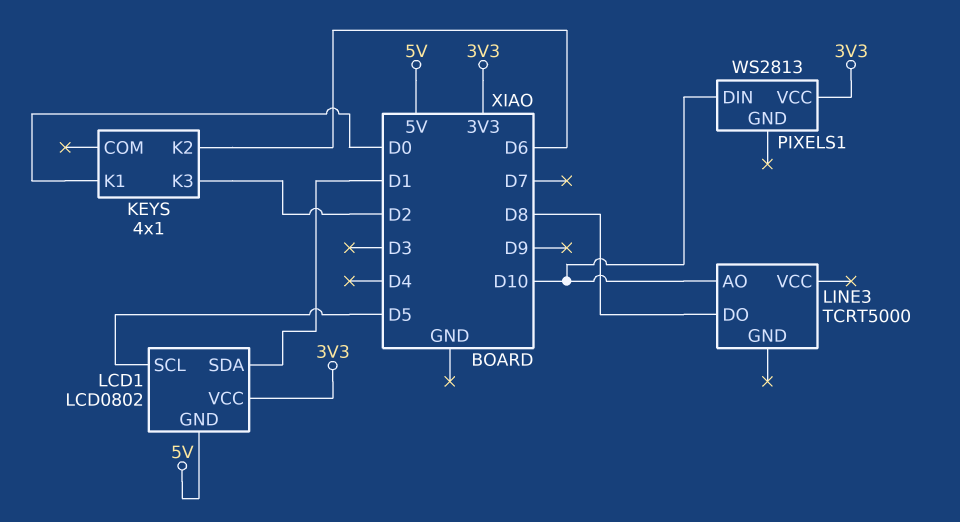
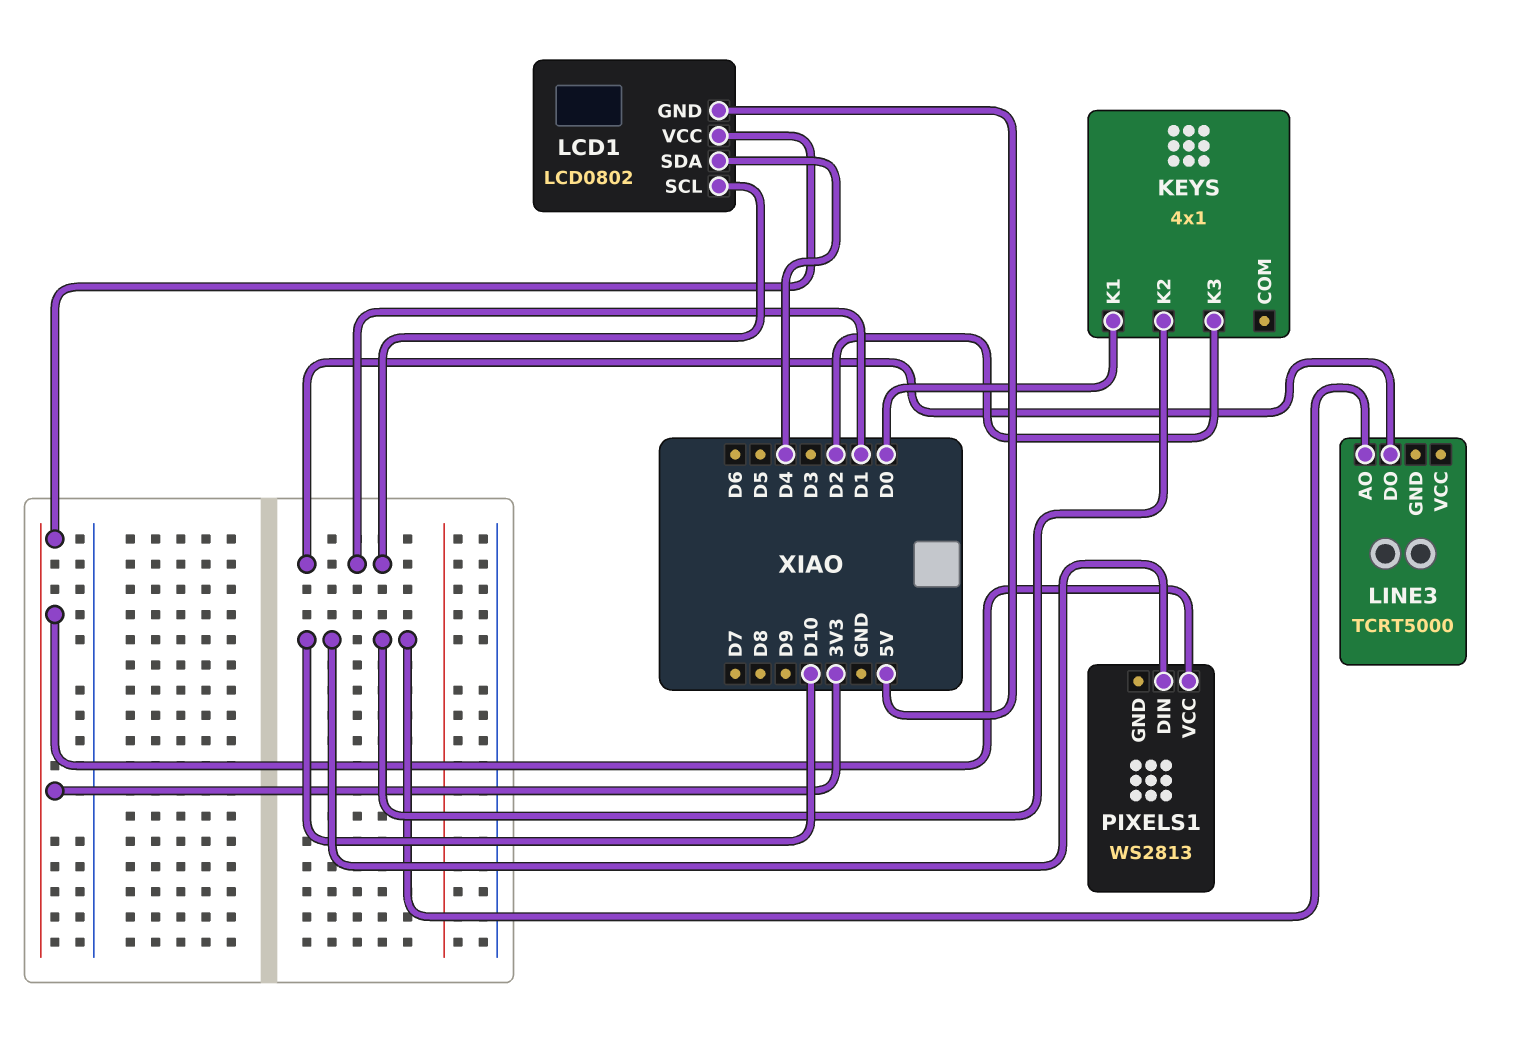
KEYS pin K2: D6 -> D10
LCD1 pin SCL: D5 -> D1
LCD1 pin SDA: D1 -> D4
LINE3 pin DO: D8 -> D1

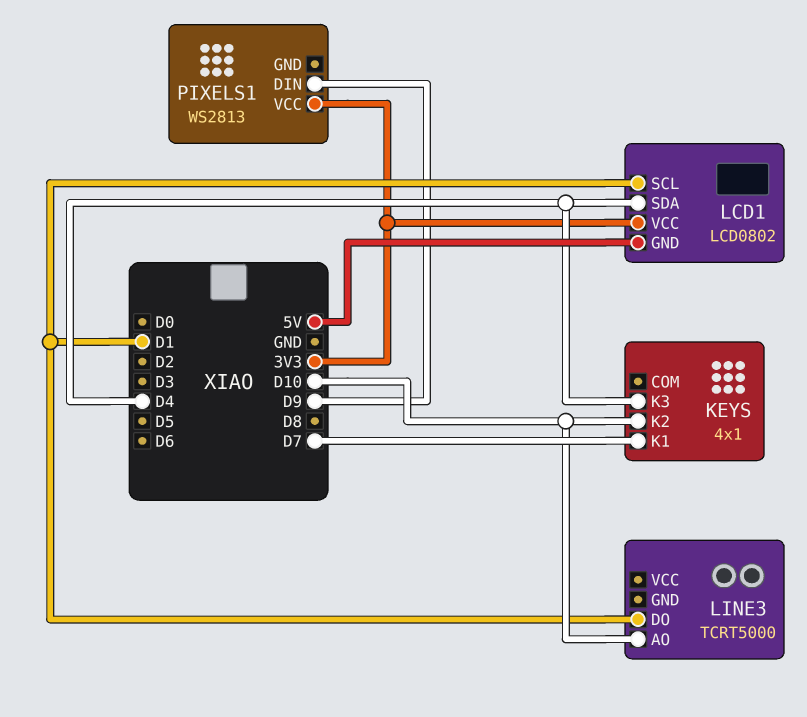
KEYS pin K1: D0 -> D7
KEYS pin K3: D2 -> D4
PIXELS1 pin DIN: D10 -> D9

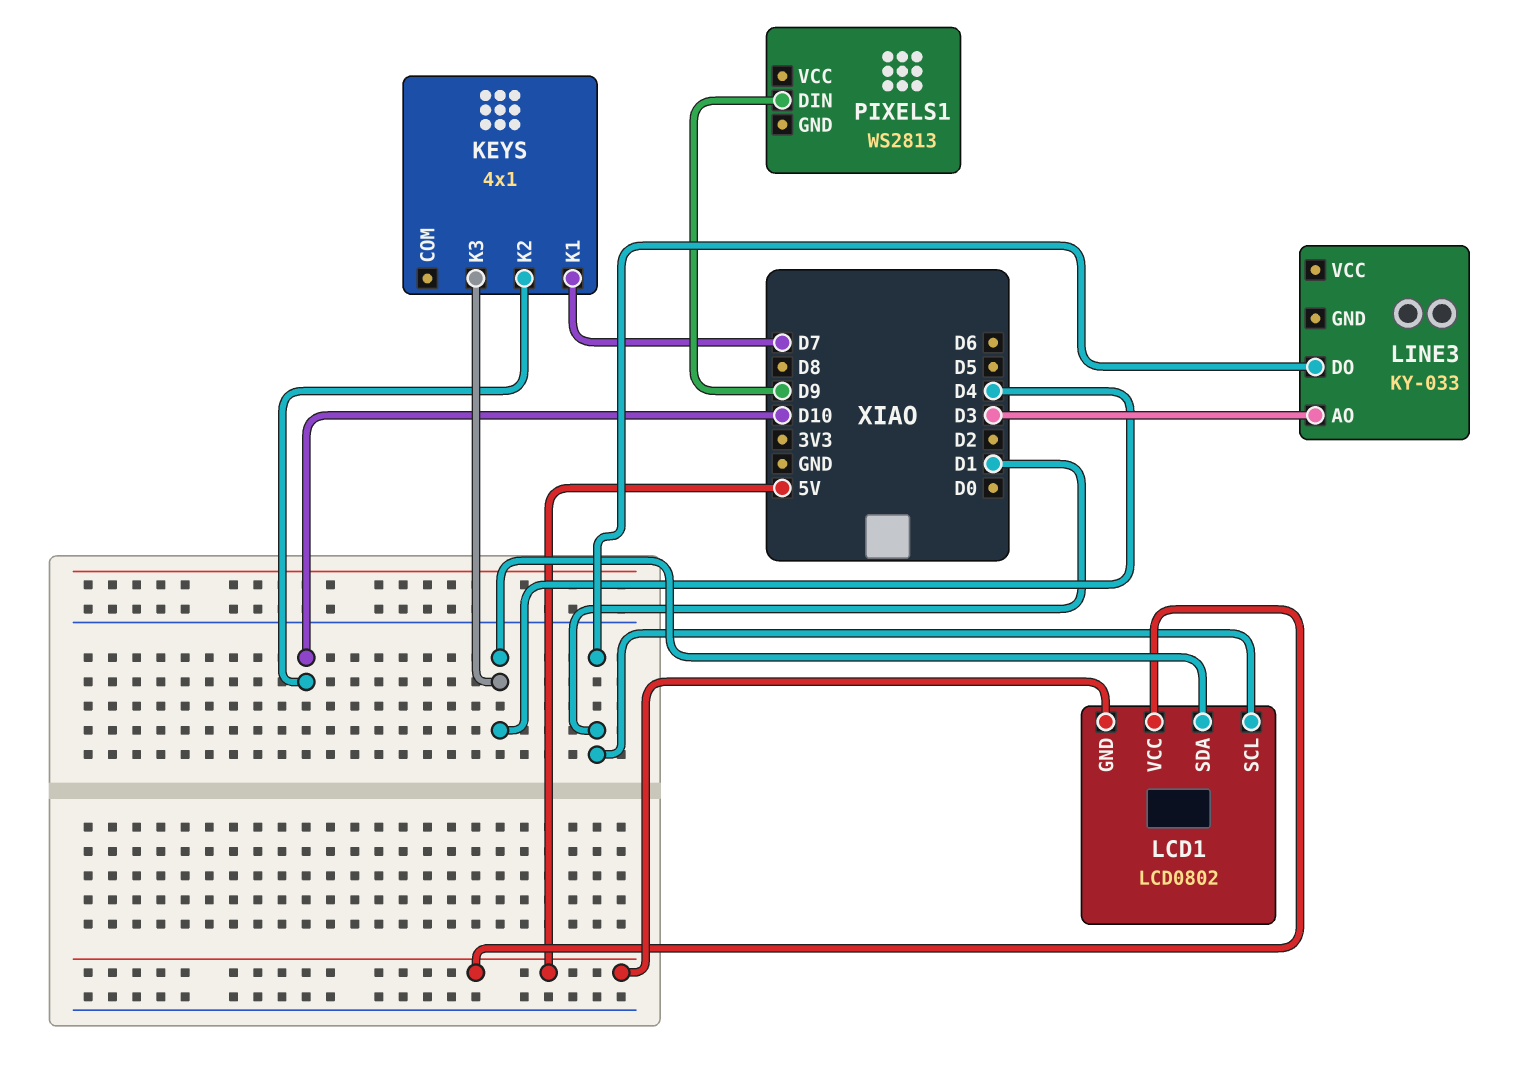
LCD1 pin VCC: 3V3 -> 5V
LINE3: TCRT5000 -> KY-033
LINE3 pin AO: D10 -> D3
PIXELS1 pin VCC: 3V3 -> none

